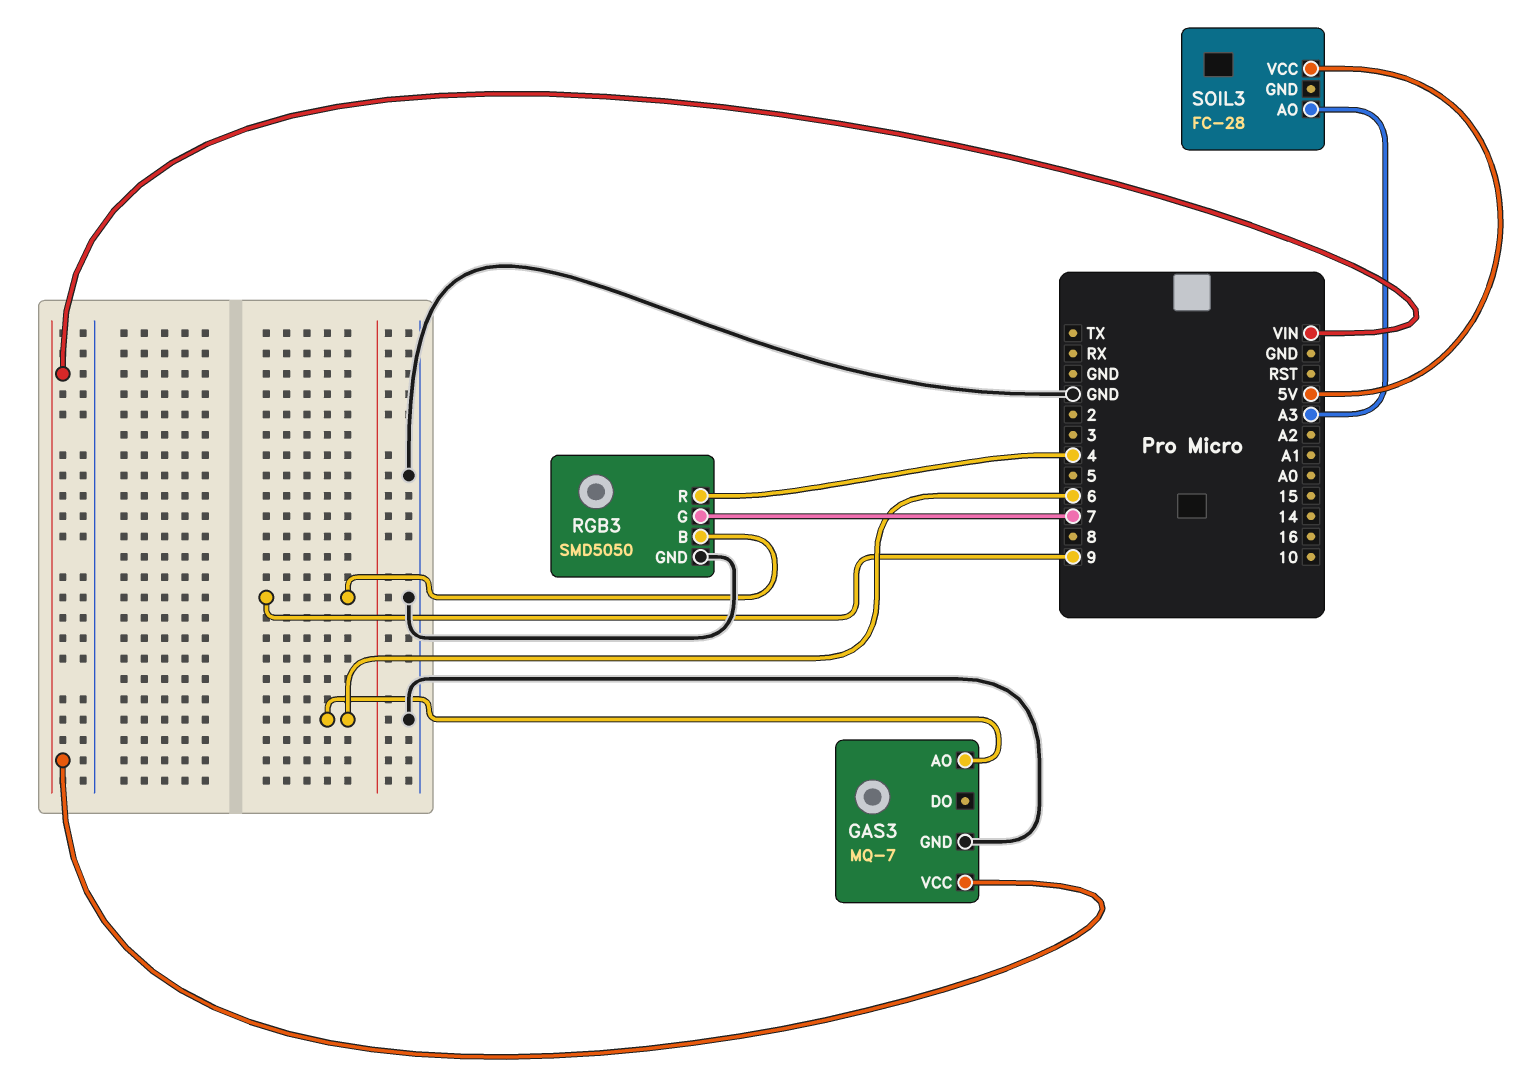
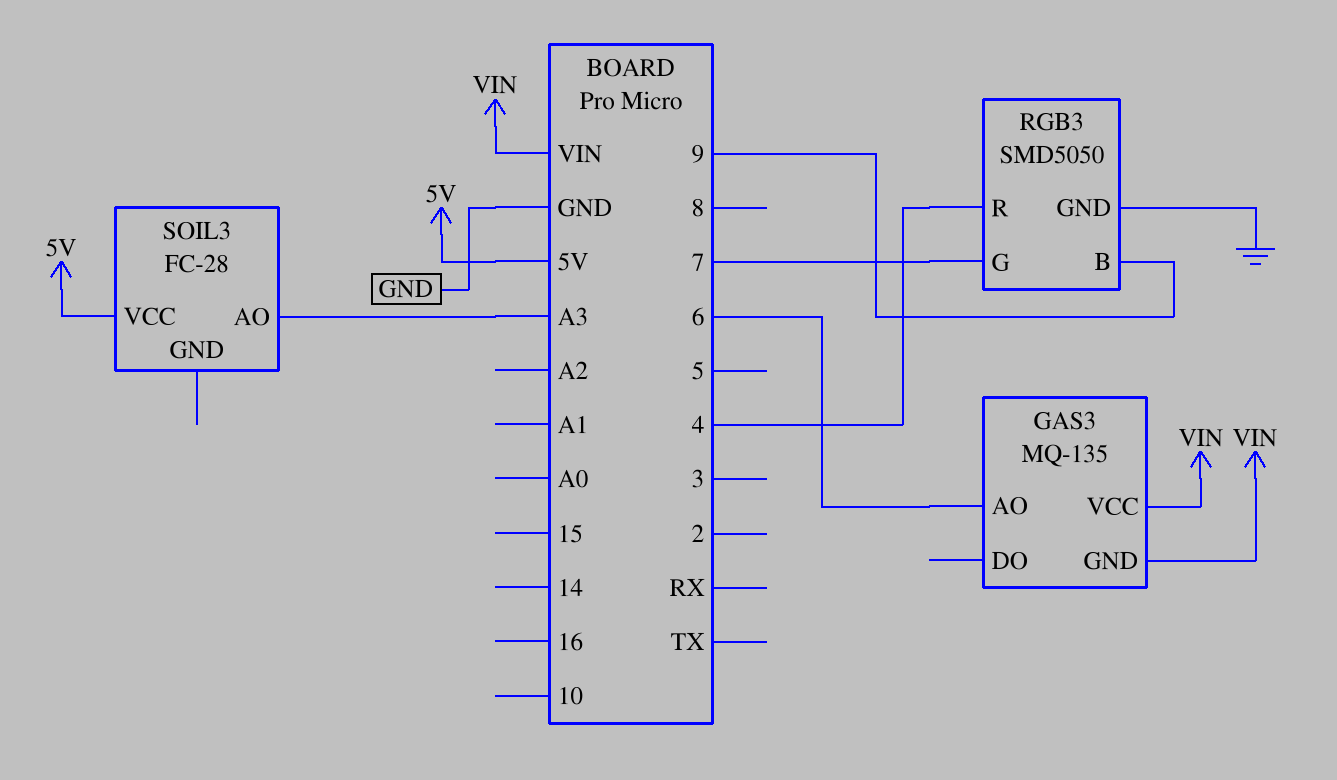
GAS3: MQ-7 -> MQ-135
GAS3 pin GND: GND -> VIN

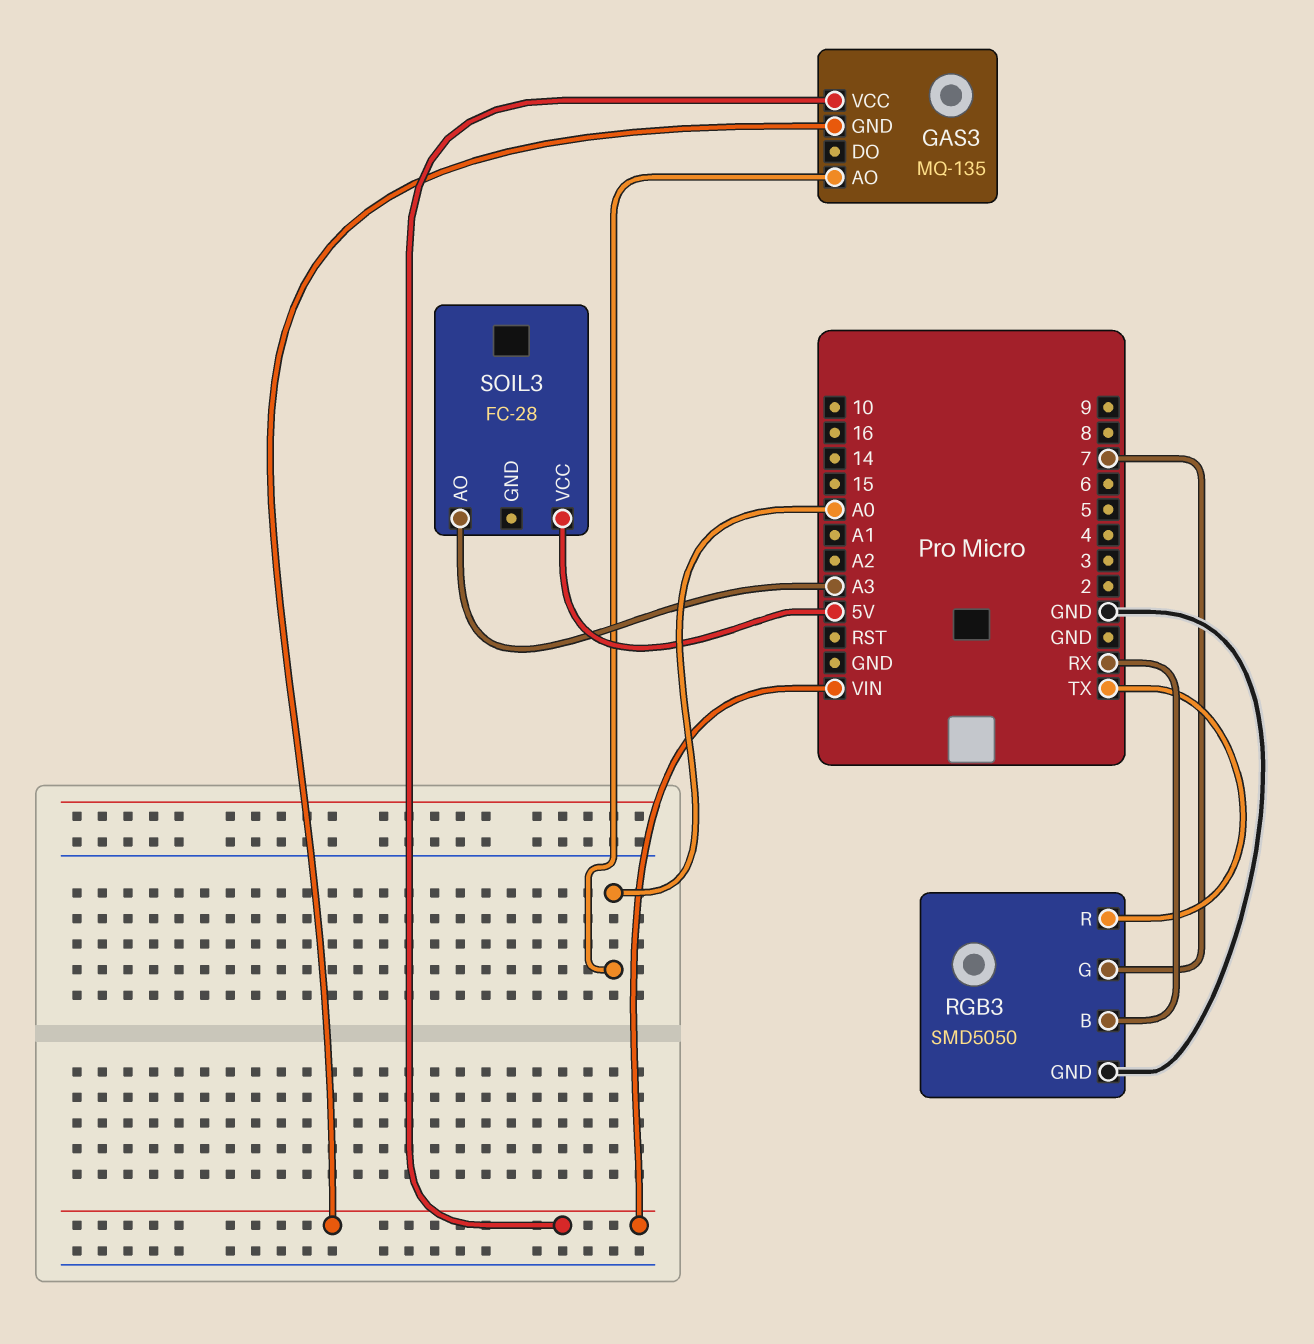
GAS3 pin AO: 6 -> A0
RGB3 pin B: 9 -> RX
RGB3 pin R: 4 -> TX

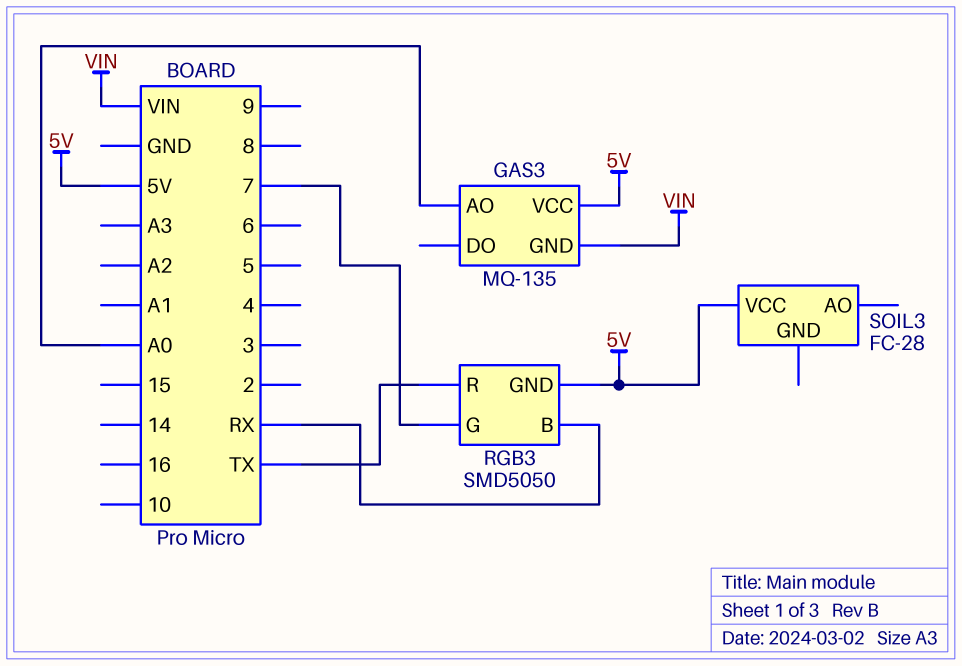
GAS3 pin VCC: VIN -> 5V
RGB3 pin GND: GND -> 5V
SOIL3 pin AO: A3 -> none

